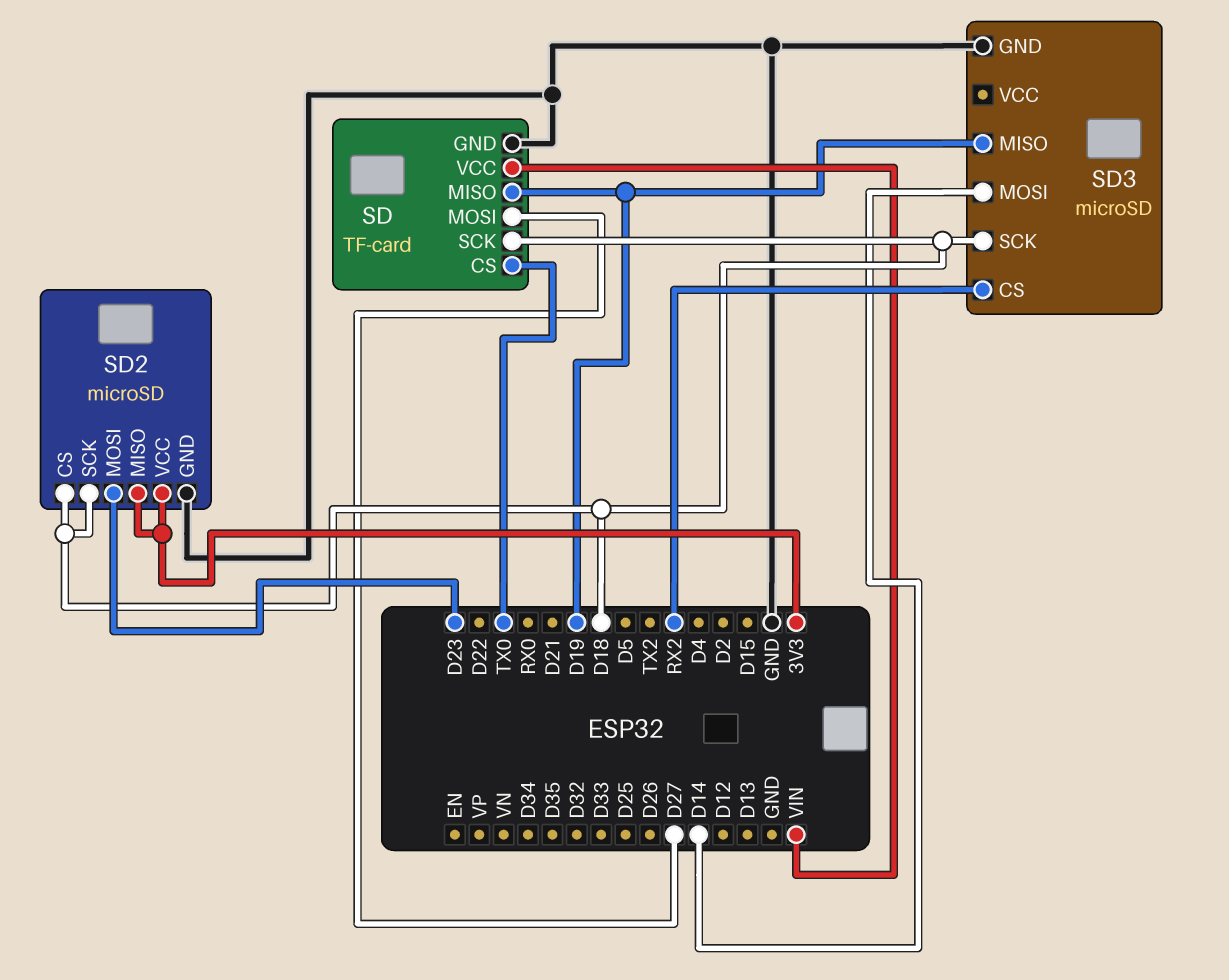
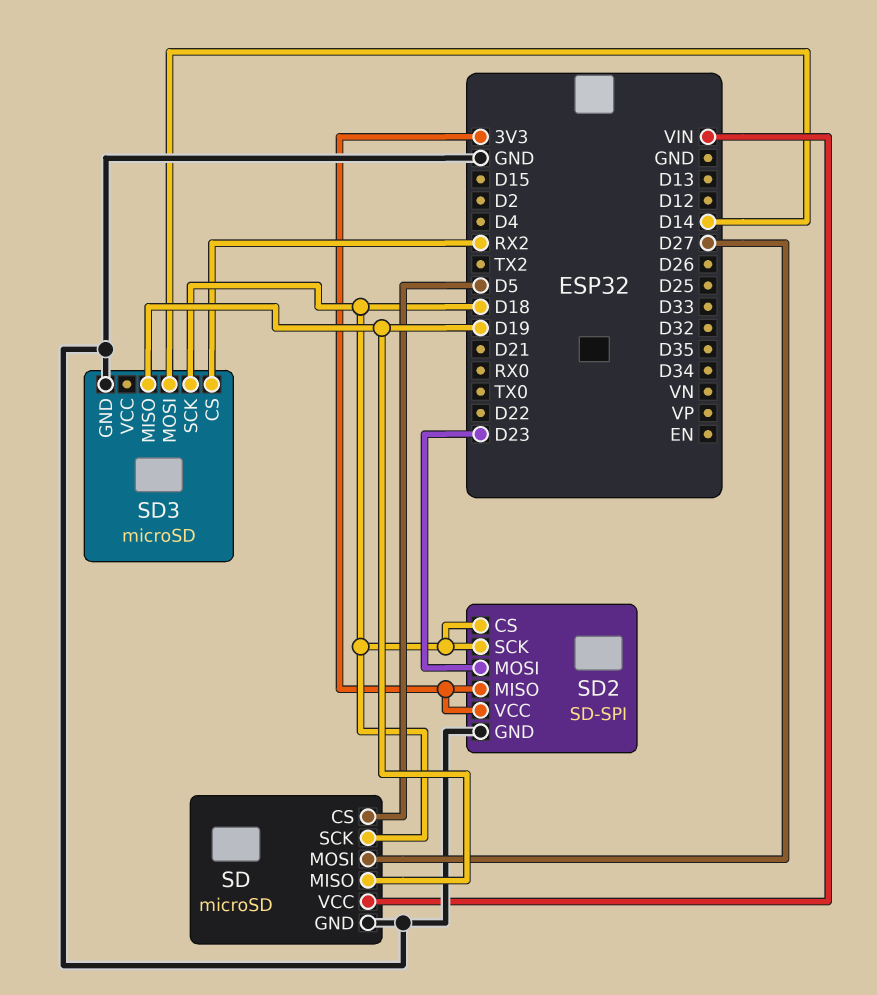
SD: TF-card -> microSD
SD pin CS: TX0 -> D5
SD2: microSD -> SD-SPI

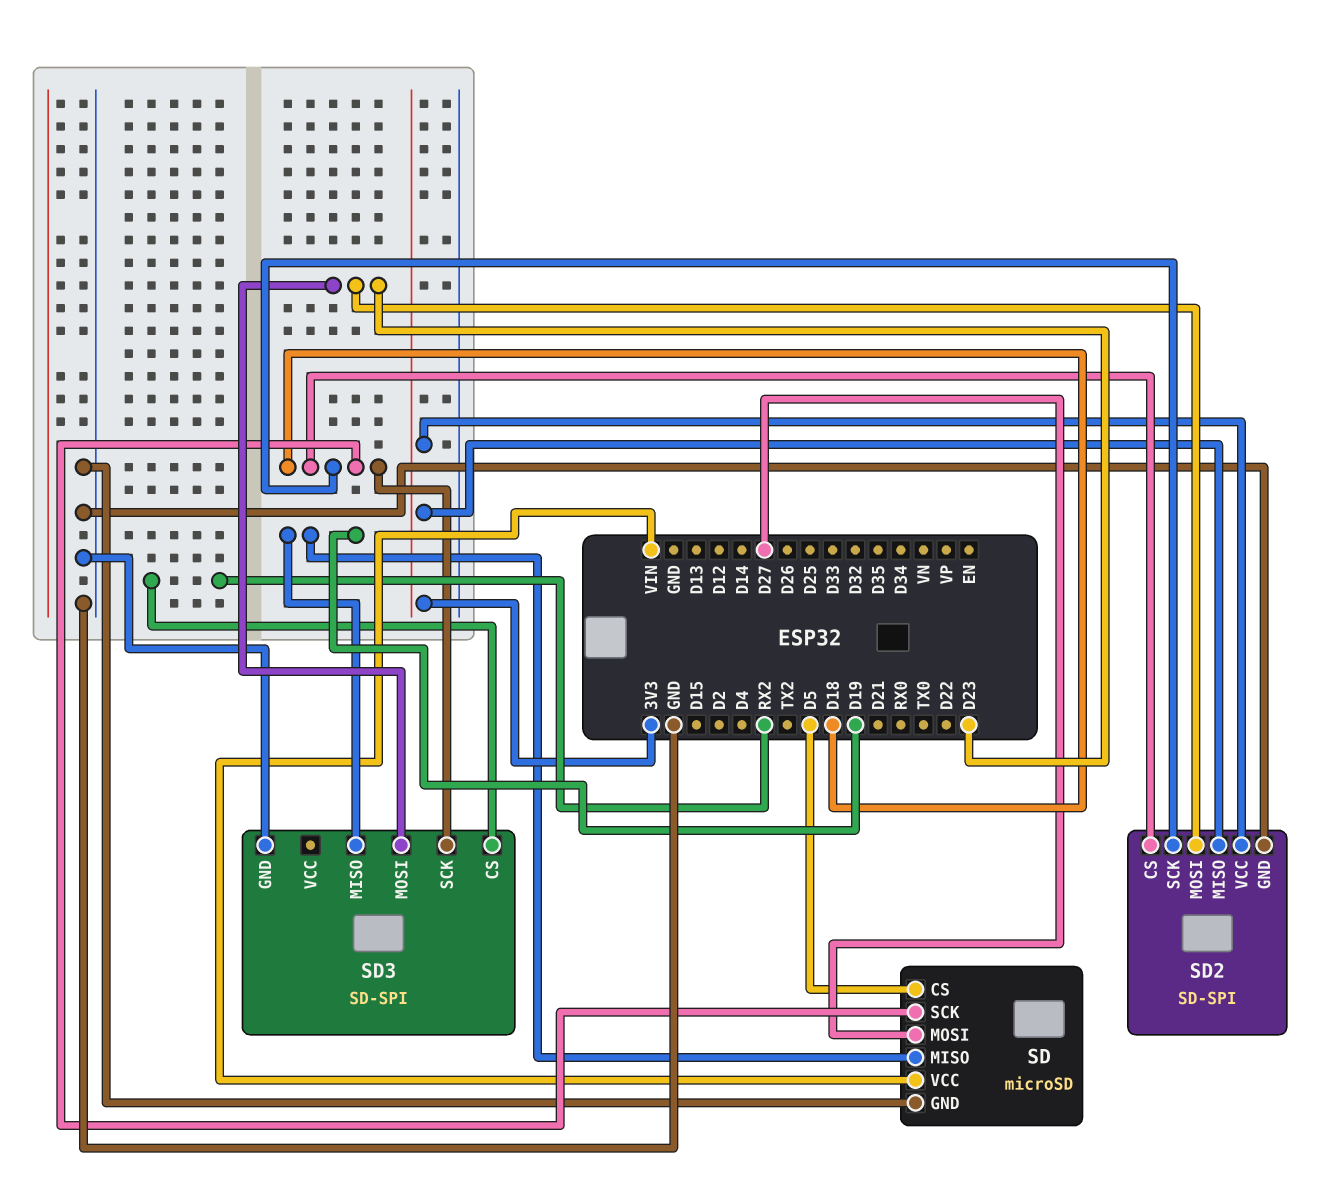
SD3: microSD -> SD-SPI
SD3 pin MOSI: D14 -> D23

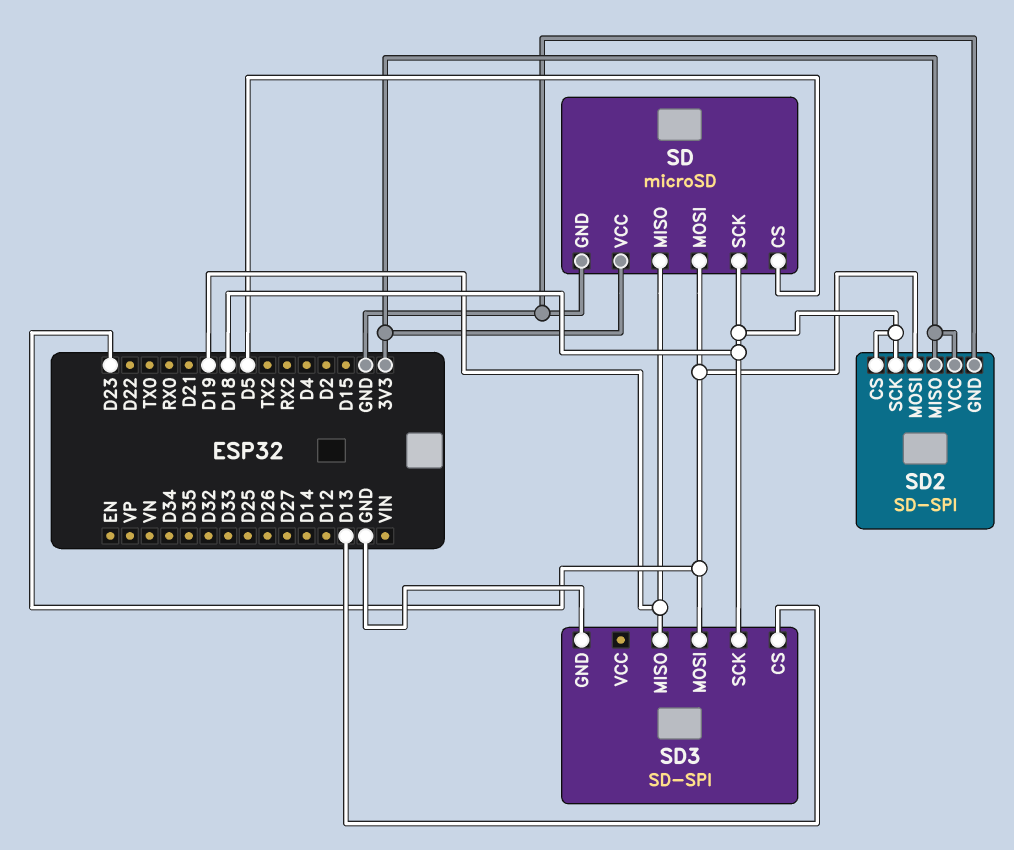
SD pin MOSI: D27 -> D23
SD pin VCC: VIN -> 3V3
SD3 pin CS: RX2 -> D13

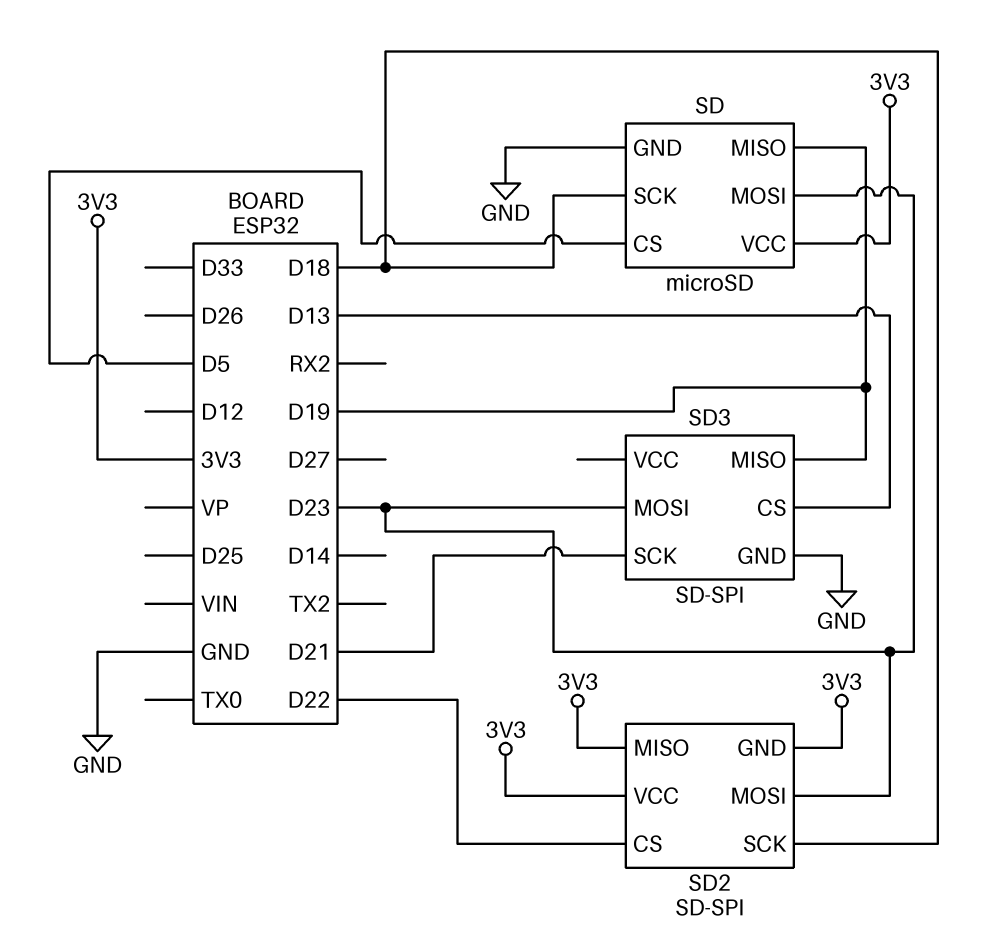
SD2 pin CS: D18 -> D22
SD2 pin GND: GND -> 3V3
SD3 pin SCK: D18 -> D21

